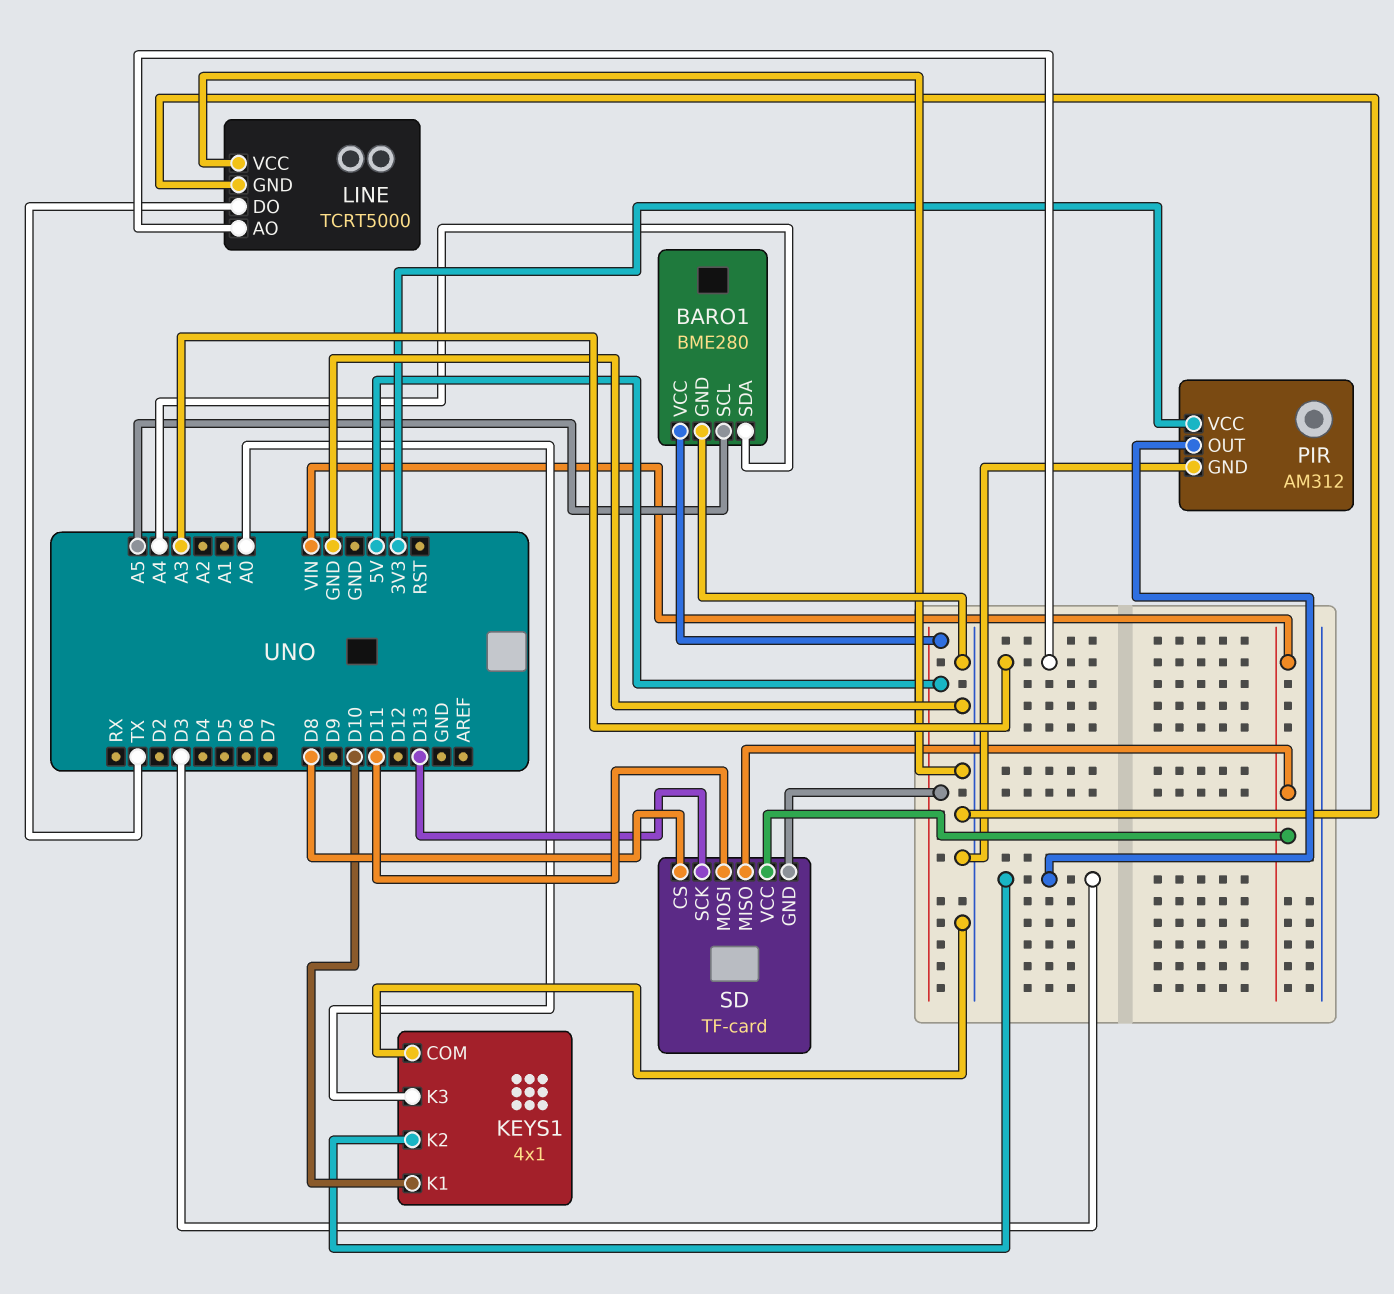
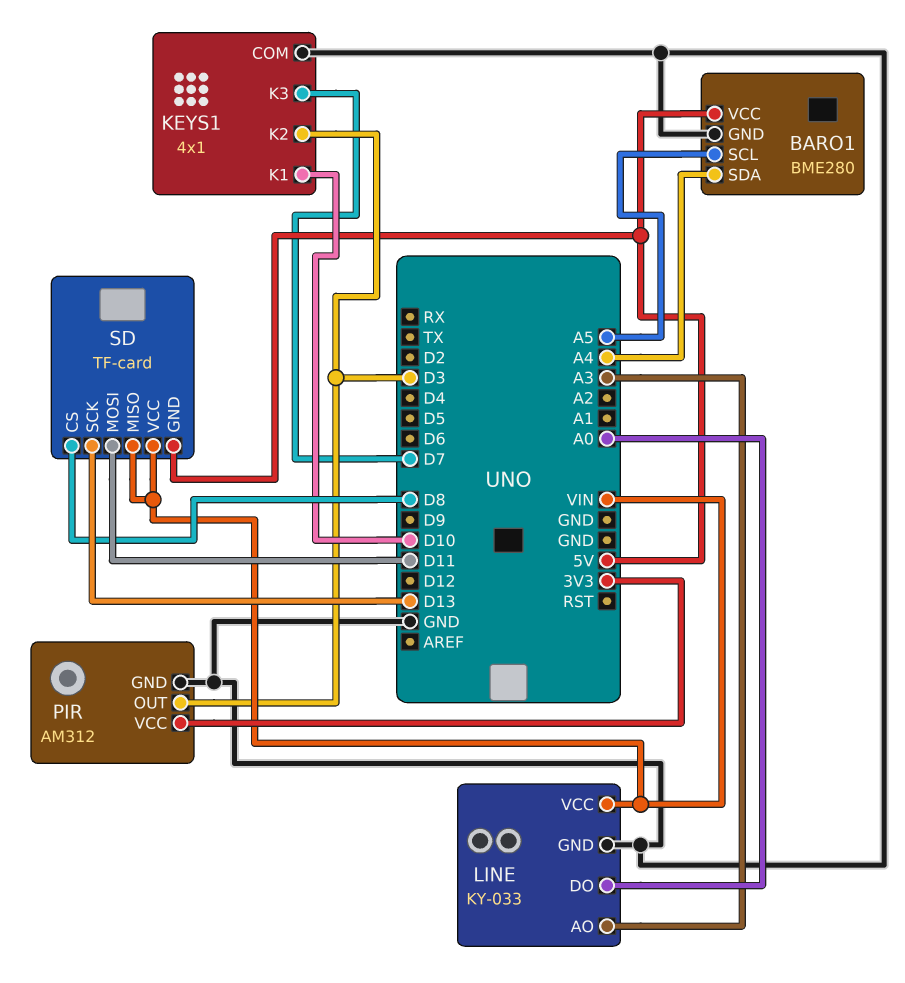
KEYS1 pin K3: A0 -> D7
LINE: TCRT5000 -> KY-033
LINE pin DO: TX -> A0
LINE pin VCC: GND -> VIN

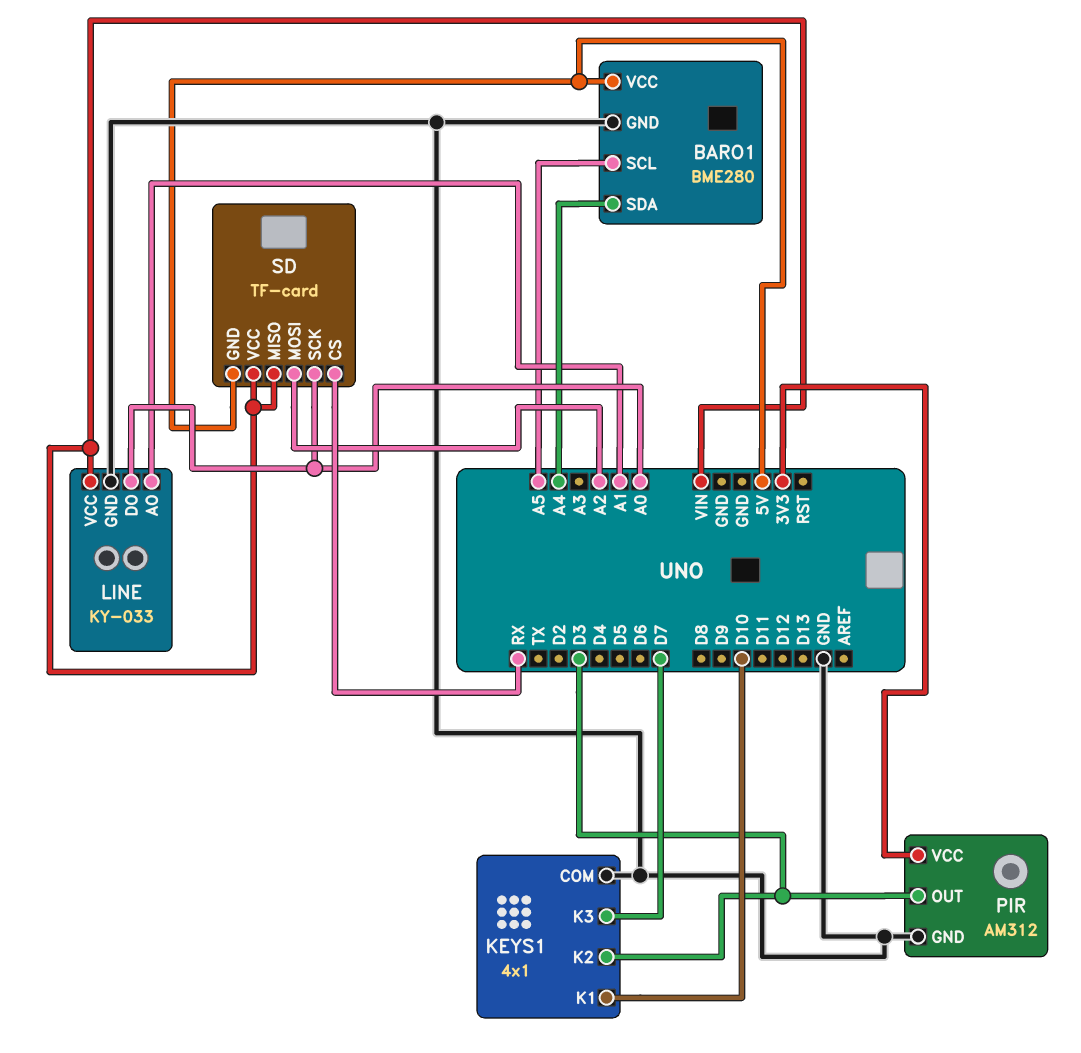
LINE pin AO: A3 -> A1
SD pin CS: D8 -> RX
SD pin MOSI: D11 -> A2
SD pin SCK: D13 -> A0

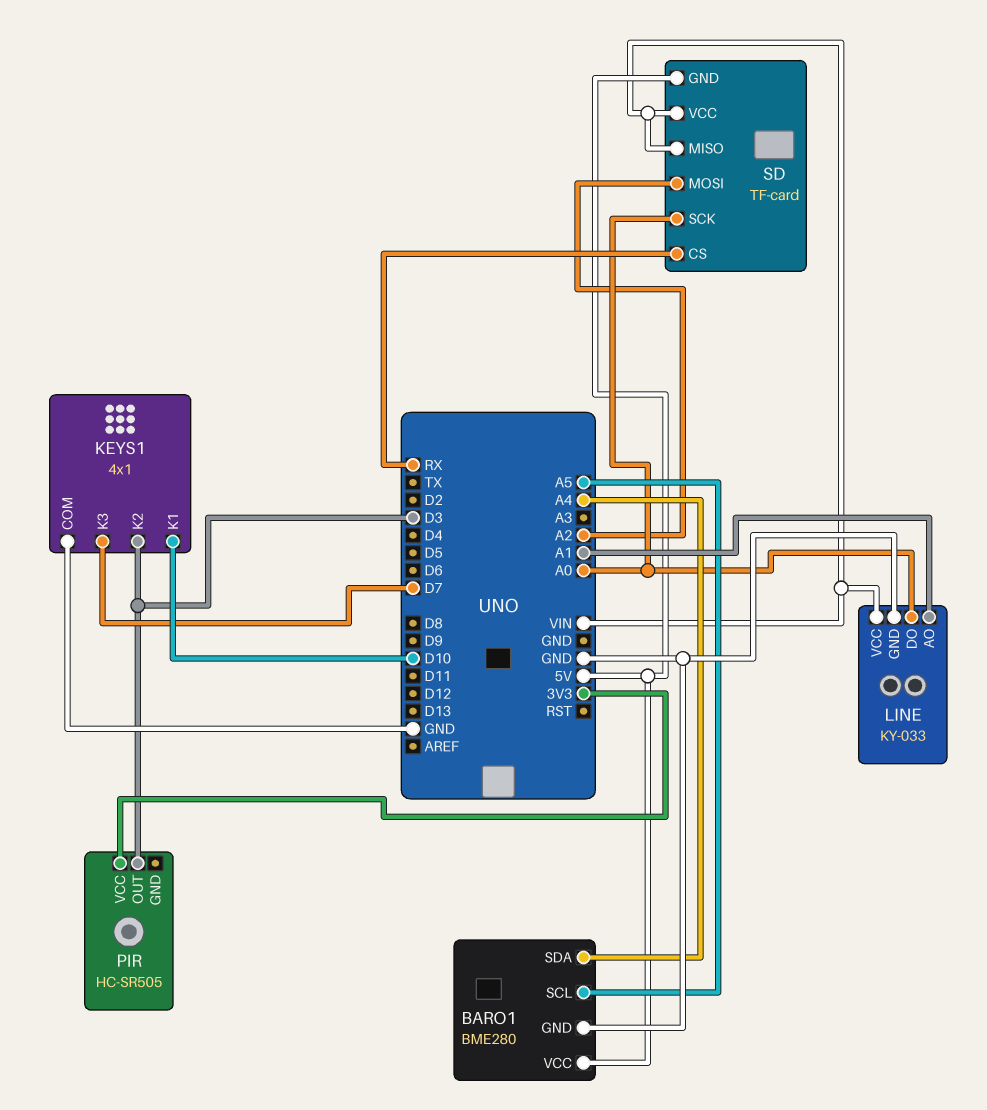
PIR: AM312 -> HC-SR505
PIR pin GND: GND -> none

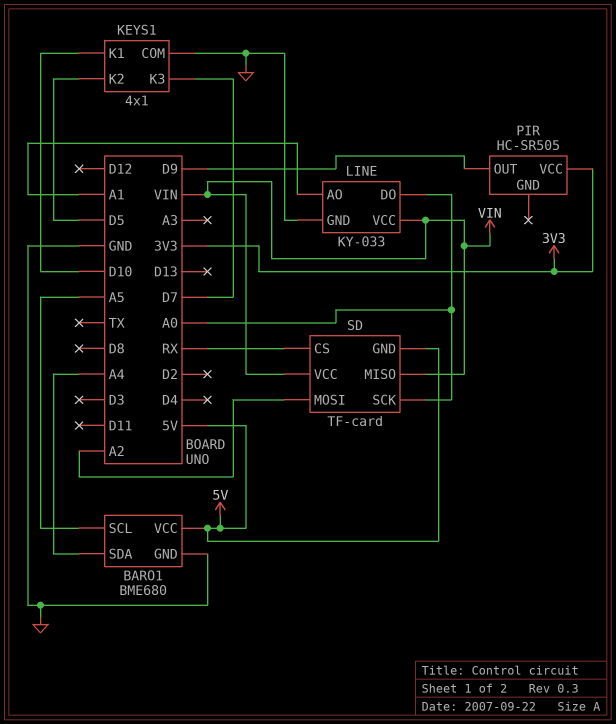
BARO1: BME280 -> BME680
KEYS1 pin K2: D3 -> D5
PIR pin OUT: D3 -> D9

